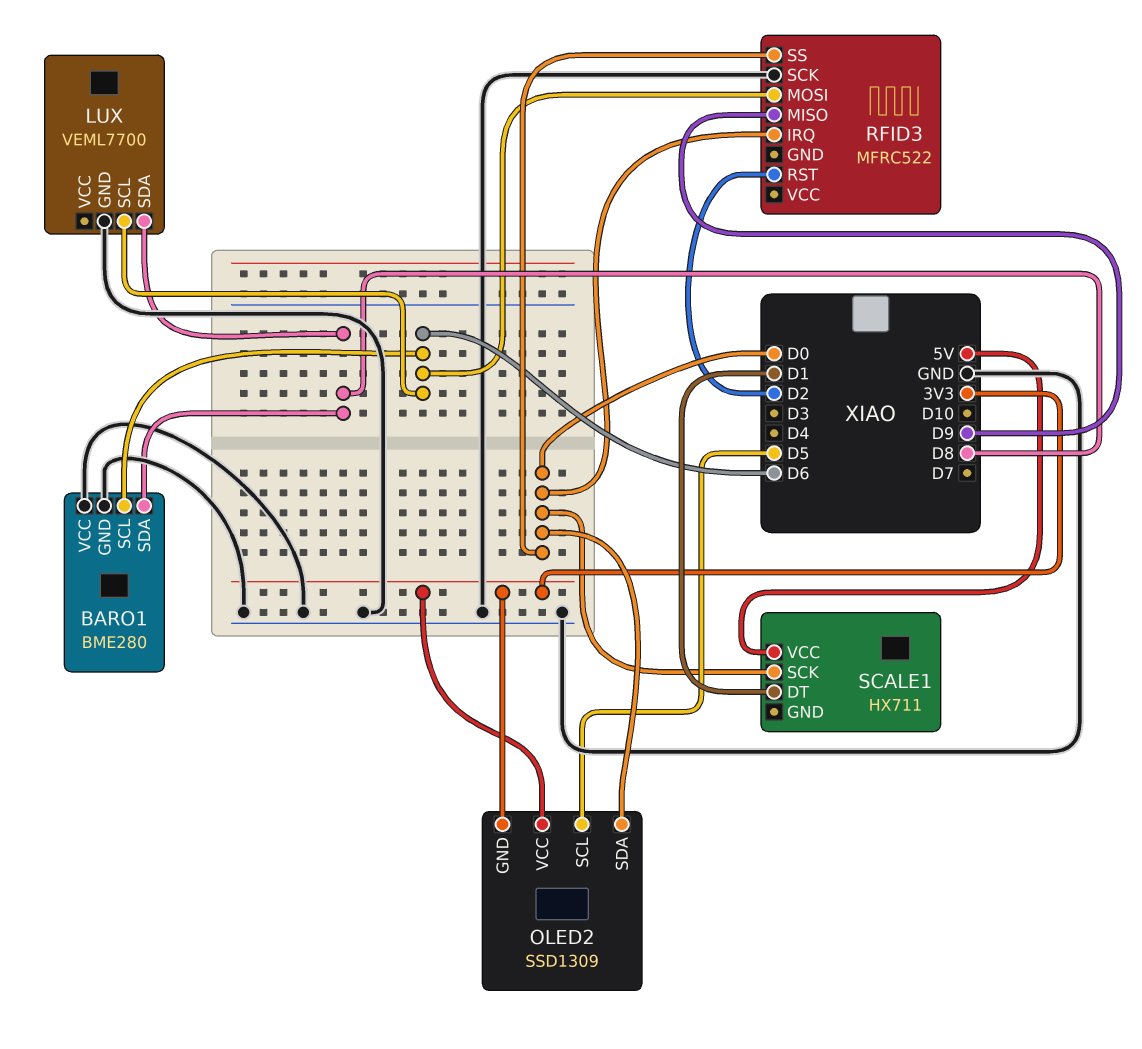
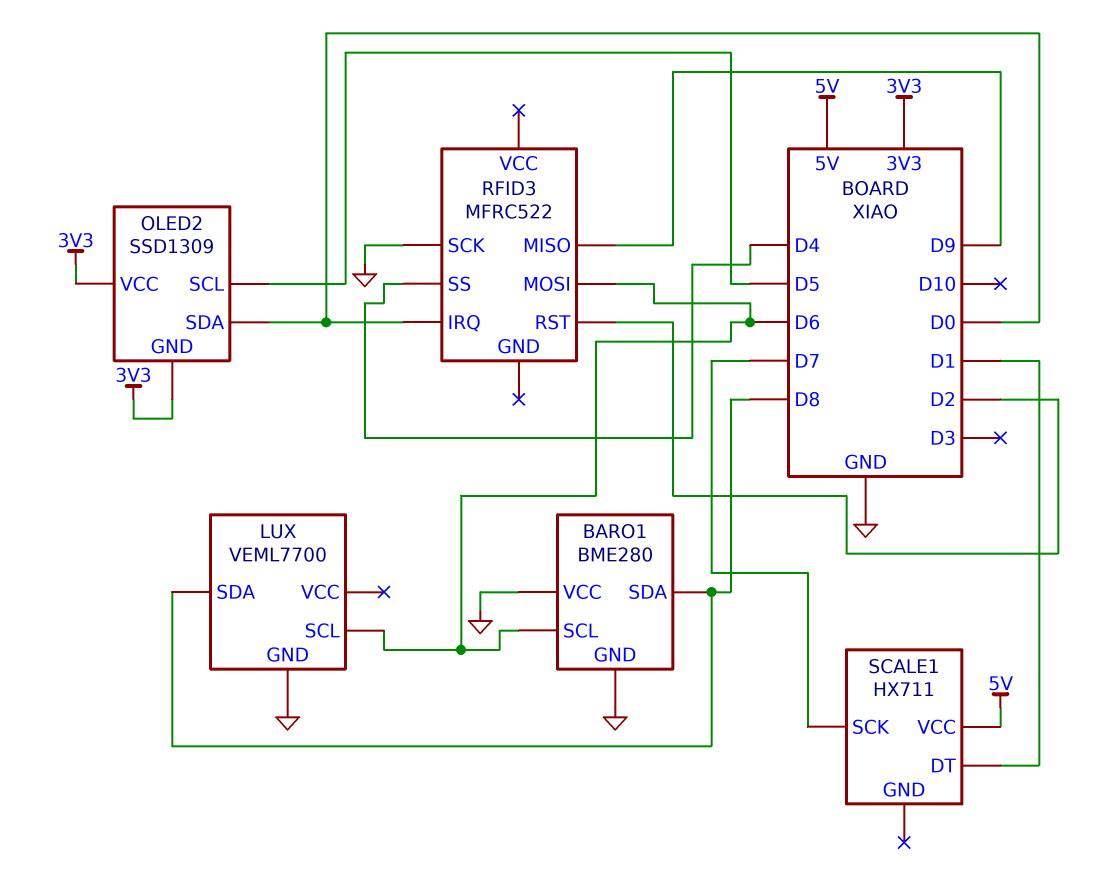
RFID3 pin SS: D0 -> D4
SCALE1 pin SCK: D0 -> D7

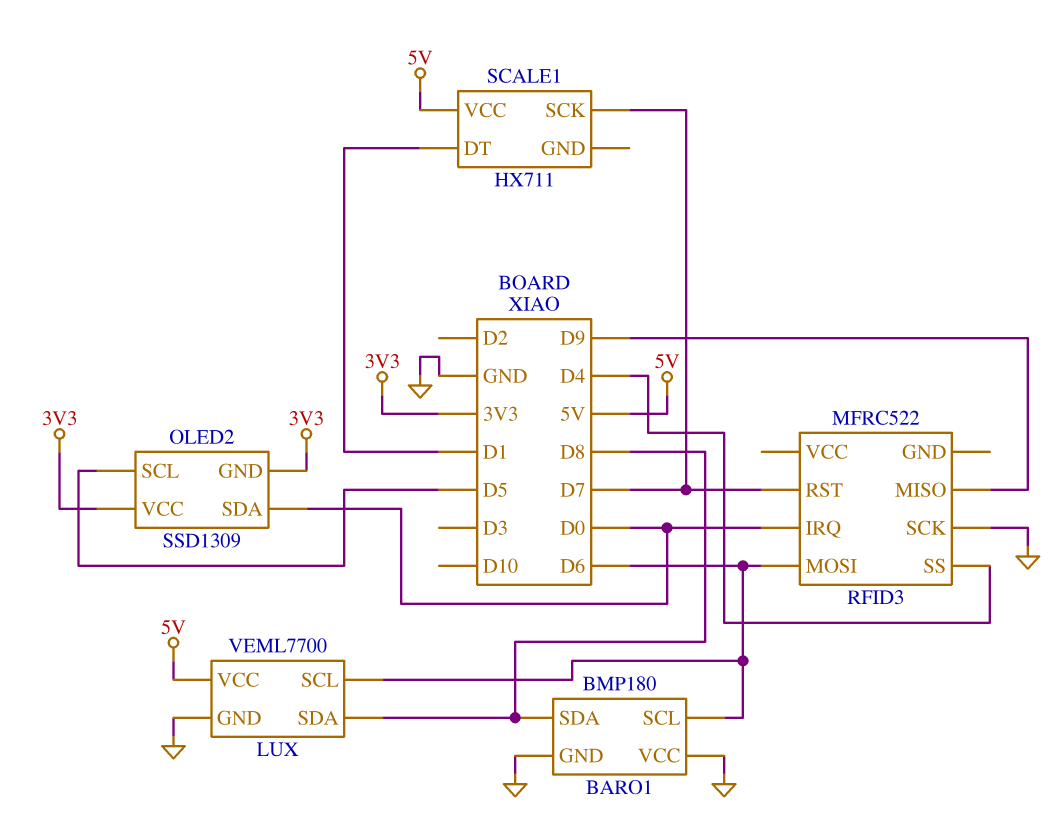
BARO1: BME280 -> BMP180
LUX pin VCC: none -> 5V
RFID3 pin RST: D2 -> D7

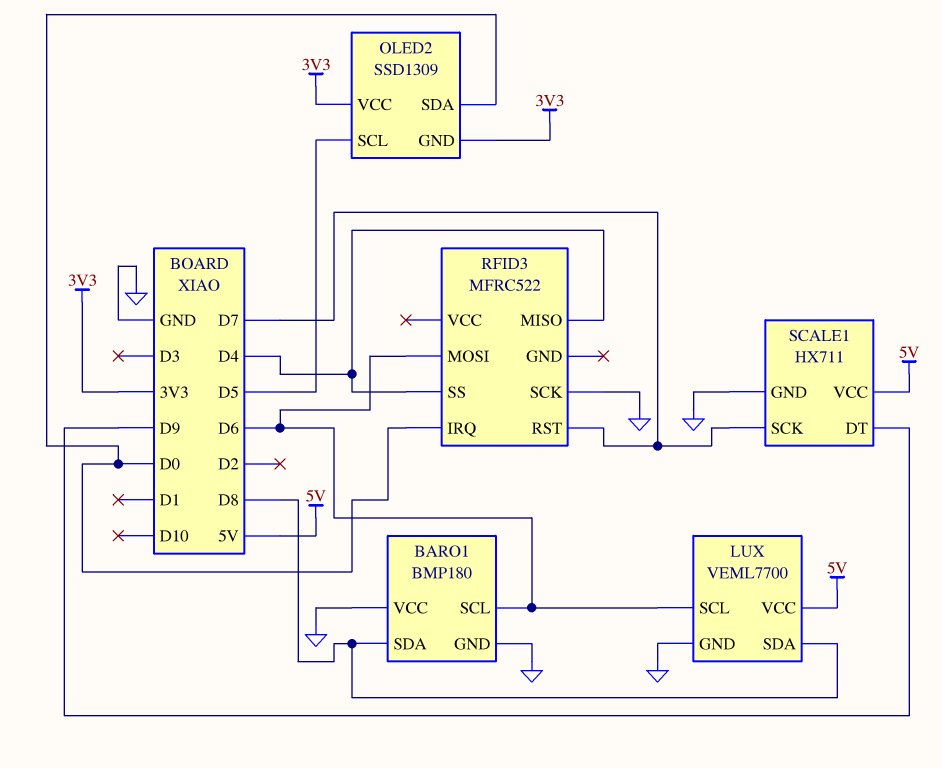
RFID3 pin MISO: D9 -> D4
SCALE1 pin DT: D1 -> D9
SCALE1 pin GND: none -> GND

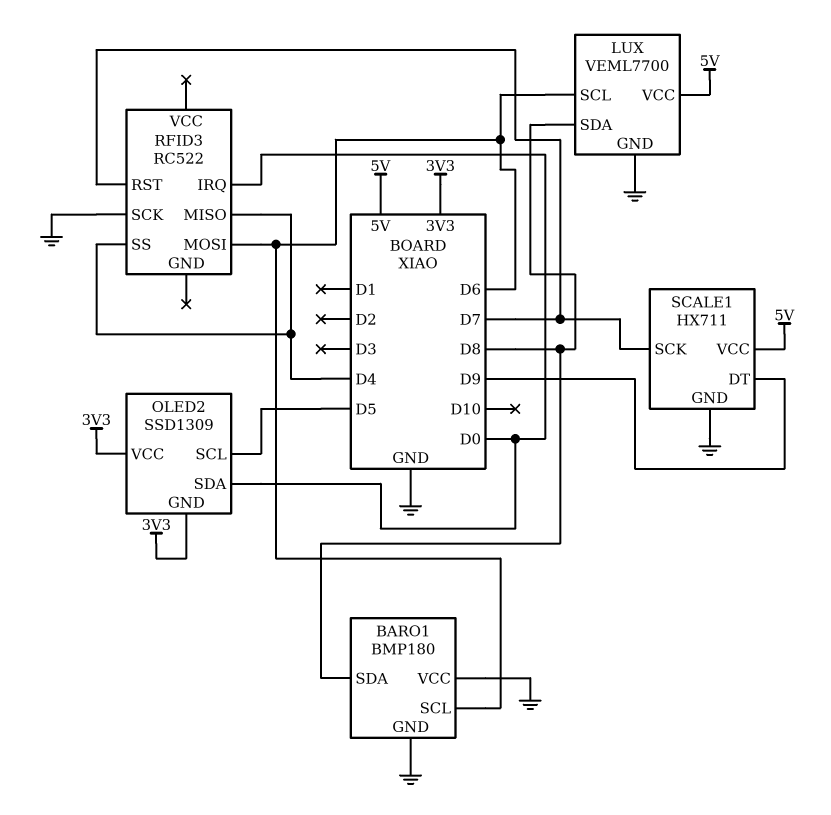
RFID3: MFRC522 -> RC522

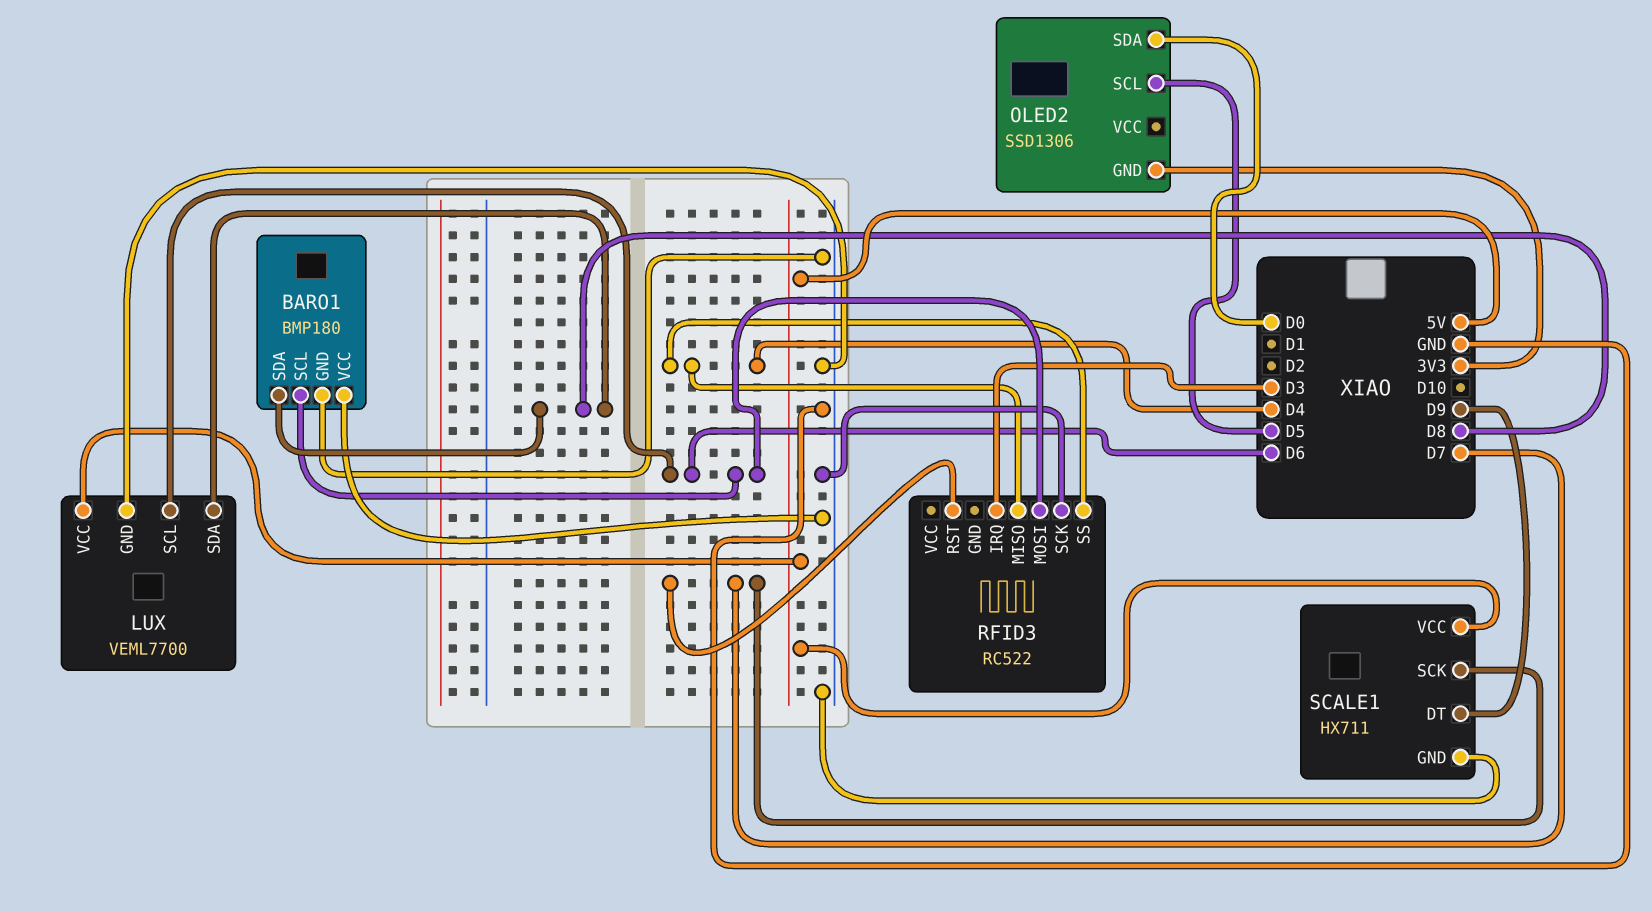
OLED2: SSD1309 -> SSD1306
OLED2 pin VCC: 3V3 -> none
RFID3 pin IRQ: D0 -> D3

